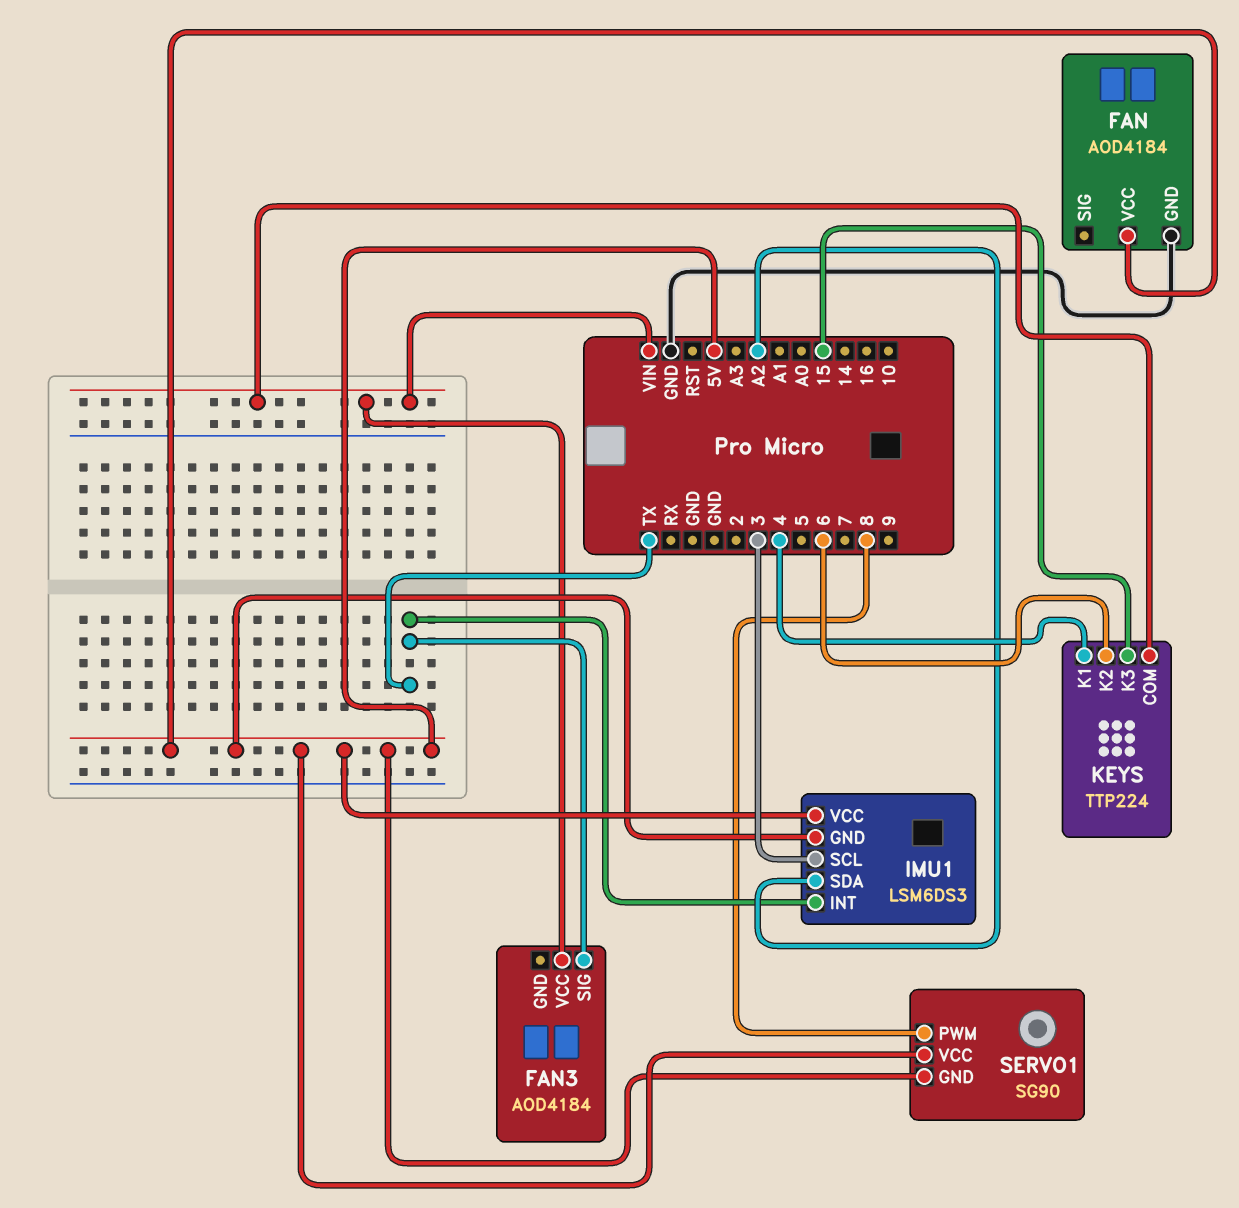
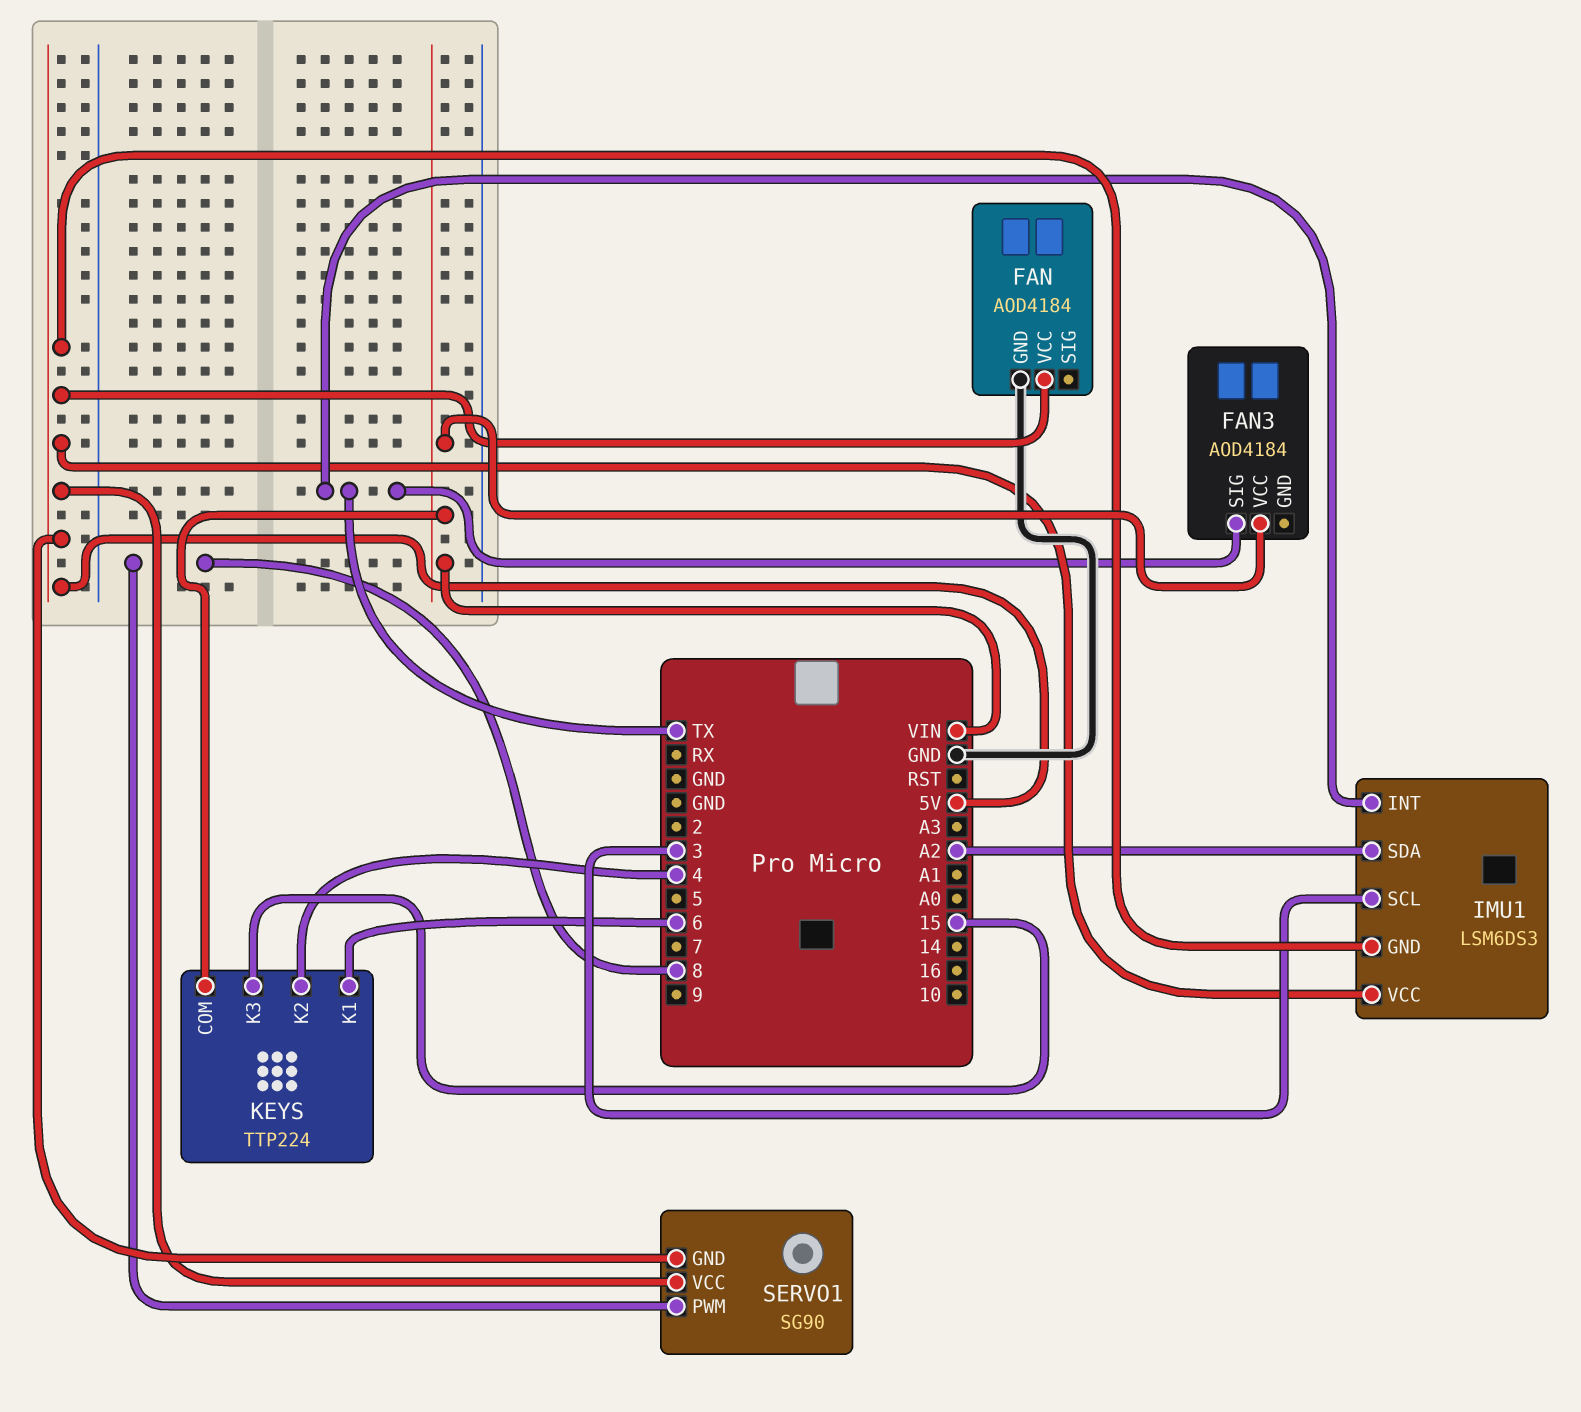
KEYS pin K1: 4 -> 6
KEYS pin K2: 6 -> 4

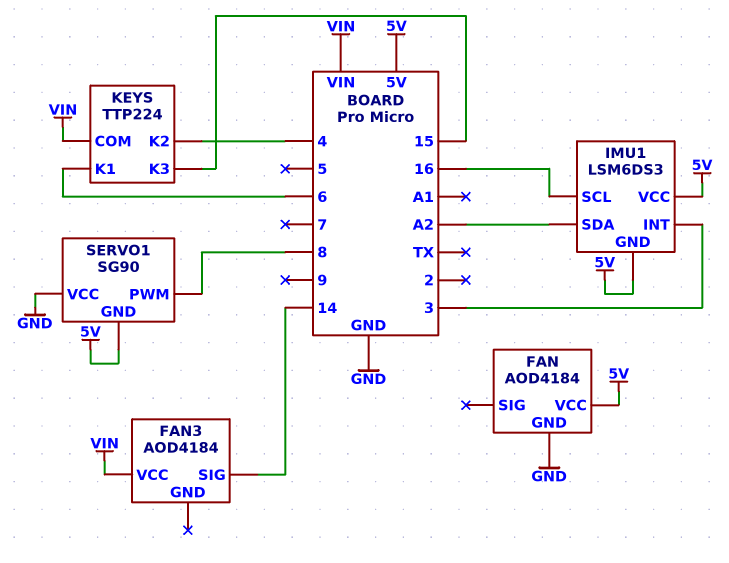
FAN3 pin SIG: TX -> 14
IMU1 pin INT: TX -> 3
IMU1 pin SCL: 3 -> 16
SERVO1 pin VCC: 5V -> GND

